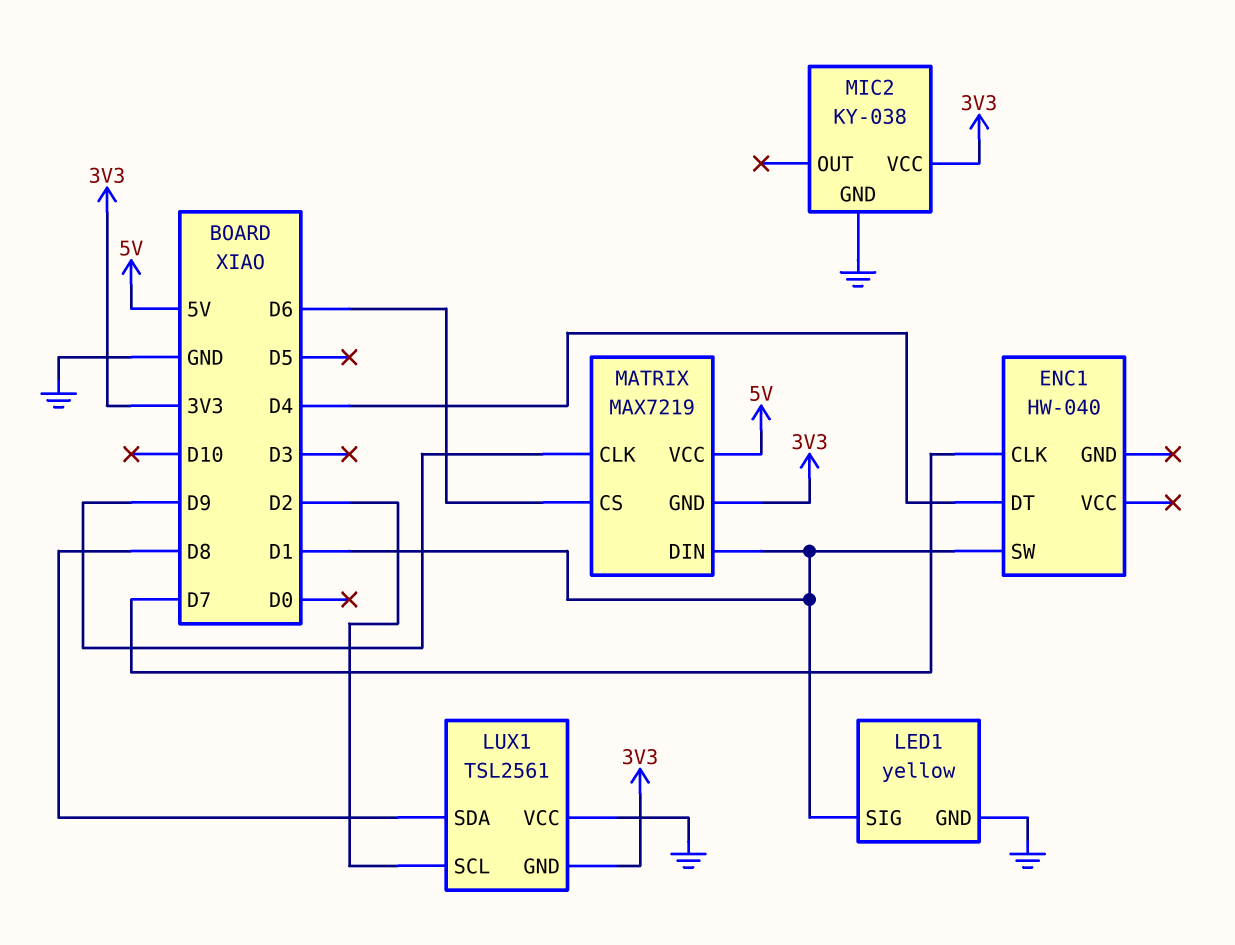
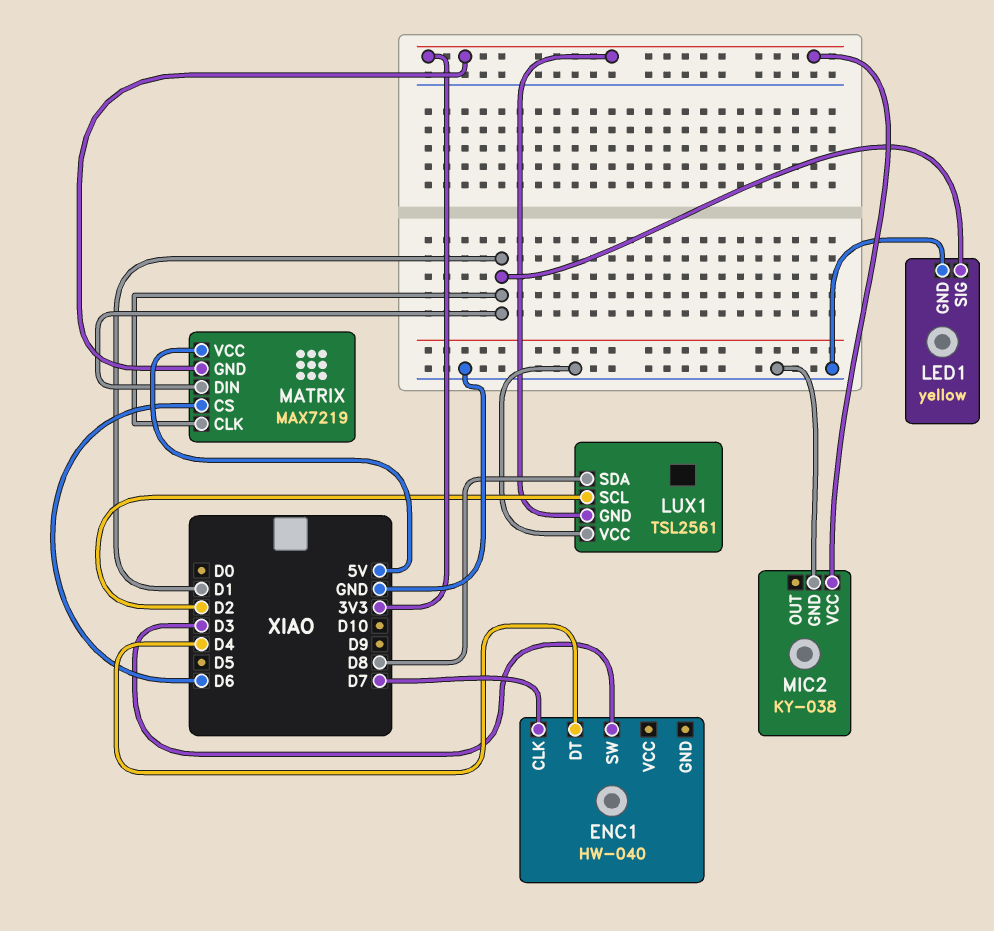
ENC1 pin SW: D1 -> D3
MATRIX pin CLK: D9 -> D1

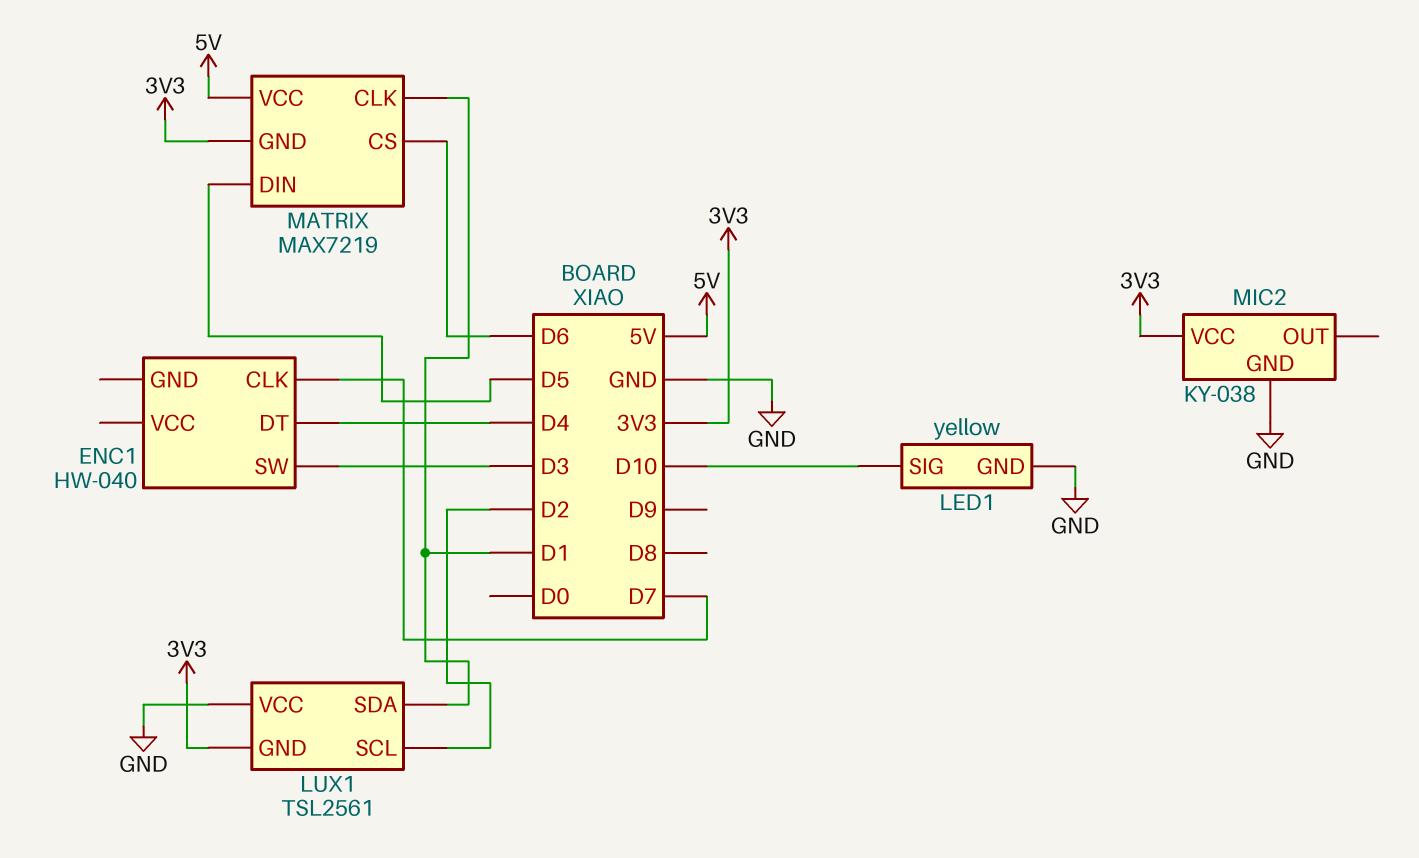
LED1 pin SIG: D1 -> D10
LUX1 pin SDA: D8 -> D1
MATRIX pin DIN: D1 -> D5

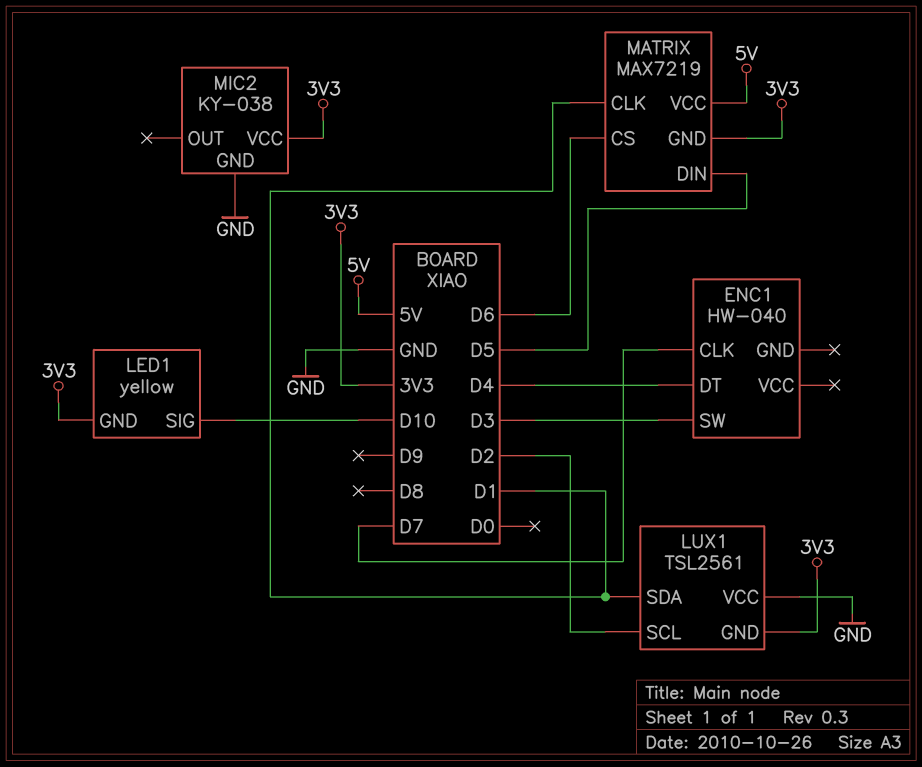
LED1 pin GND: GND -> 3V3

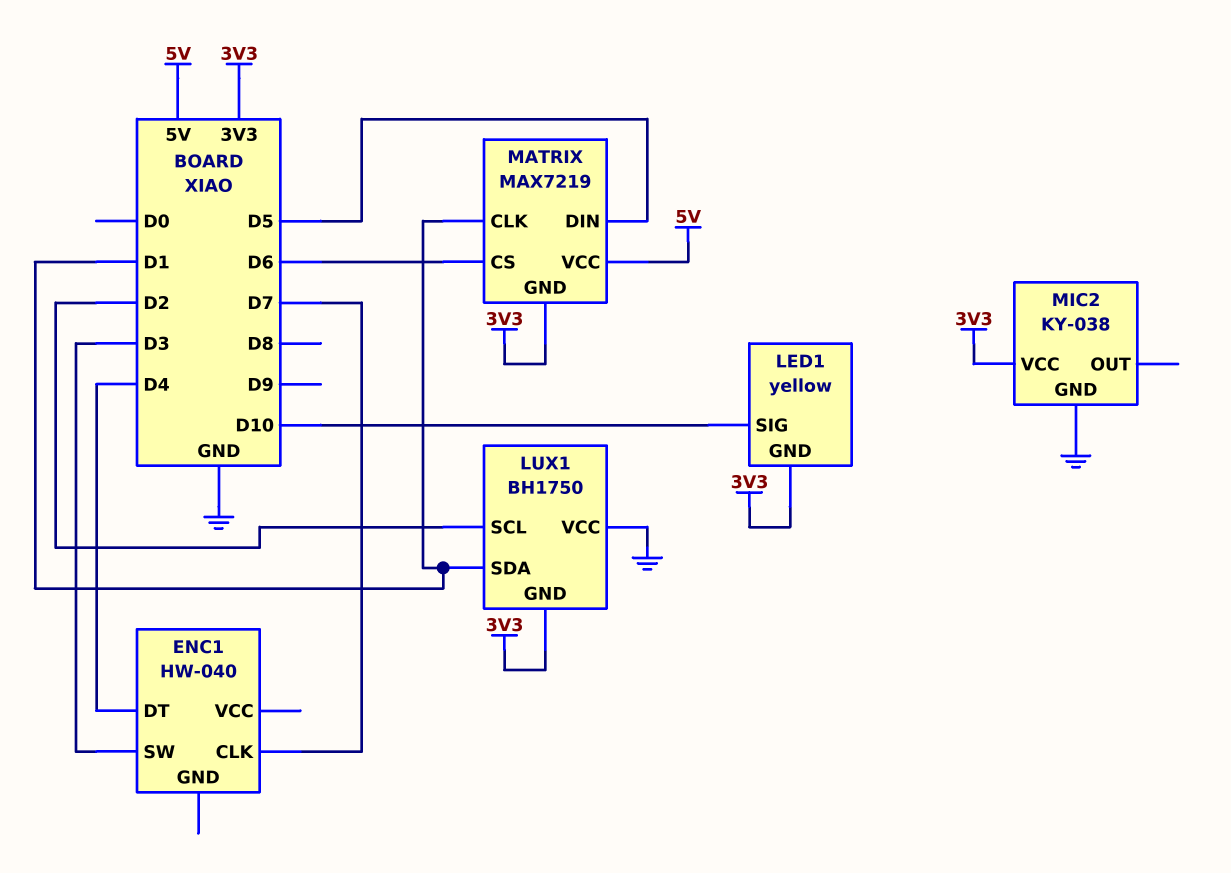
LUX1: TSL2561 -> BH1750

